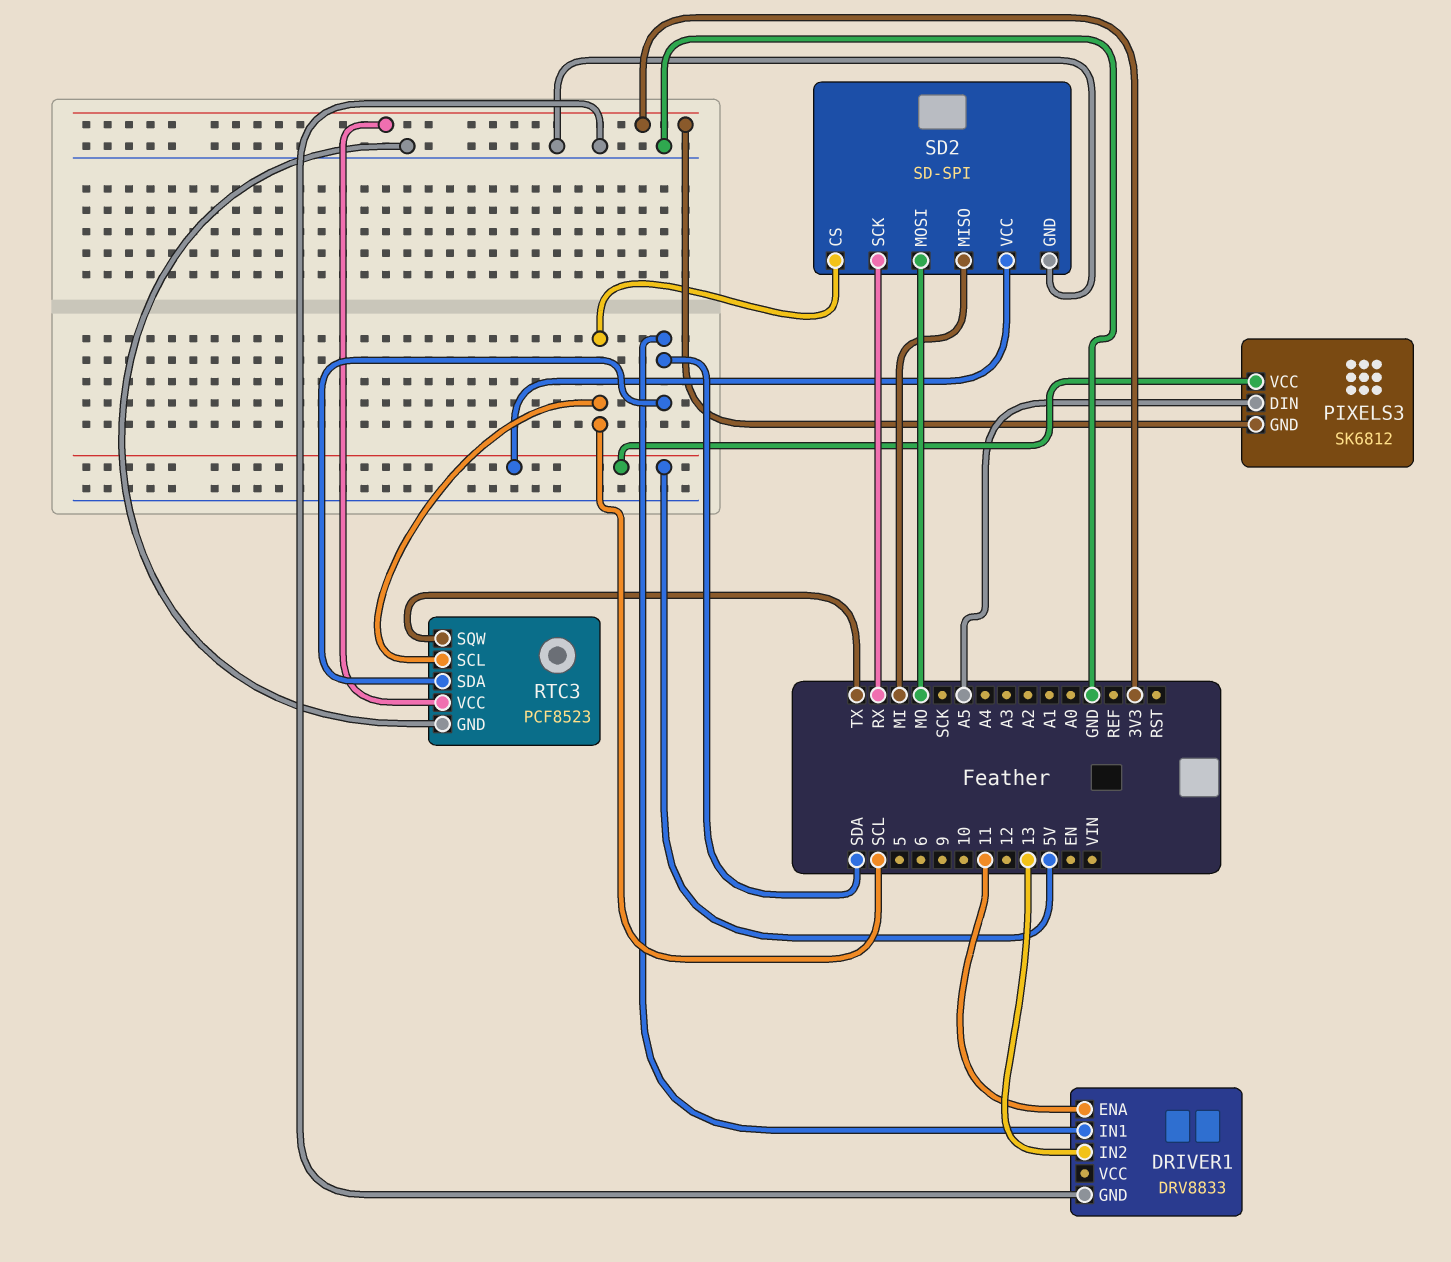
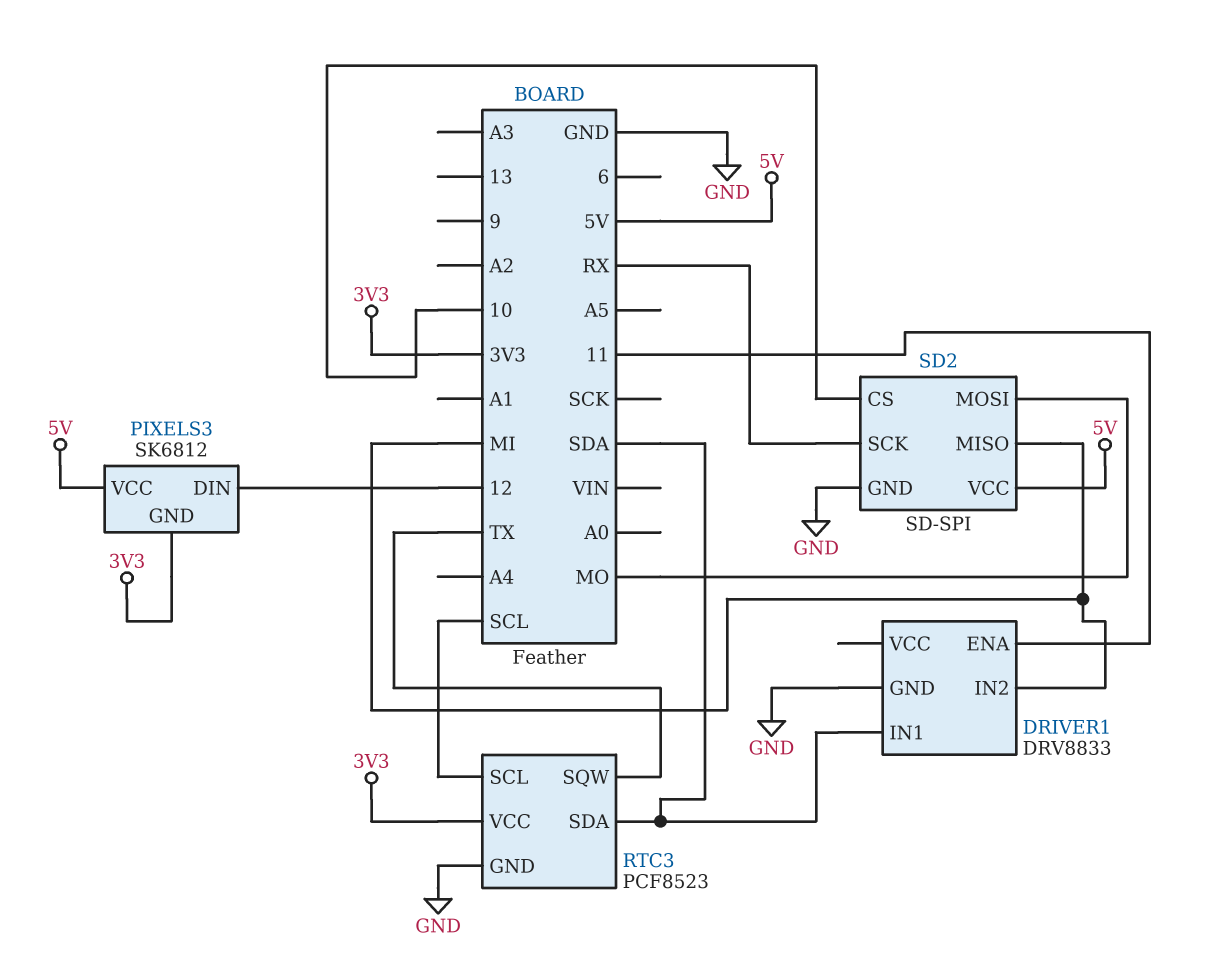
DRIVER1 pin IN2: 13 -> MI
PIXELS3 pin DIN: A5 -> 12
SD2 pin CS: SCL -> 10

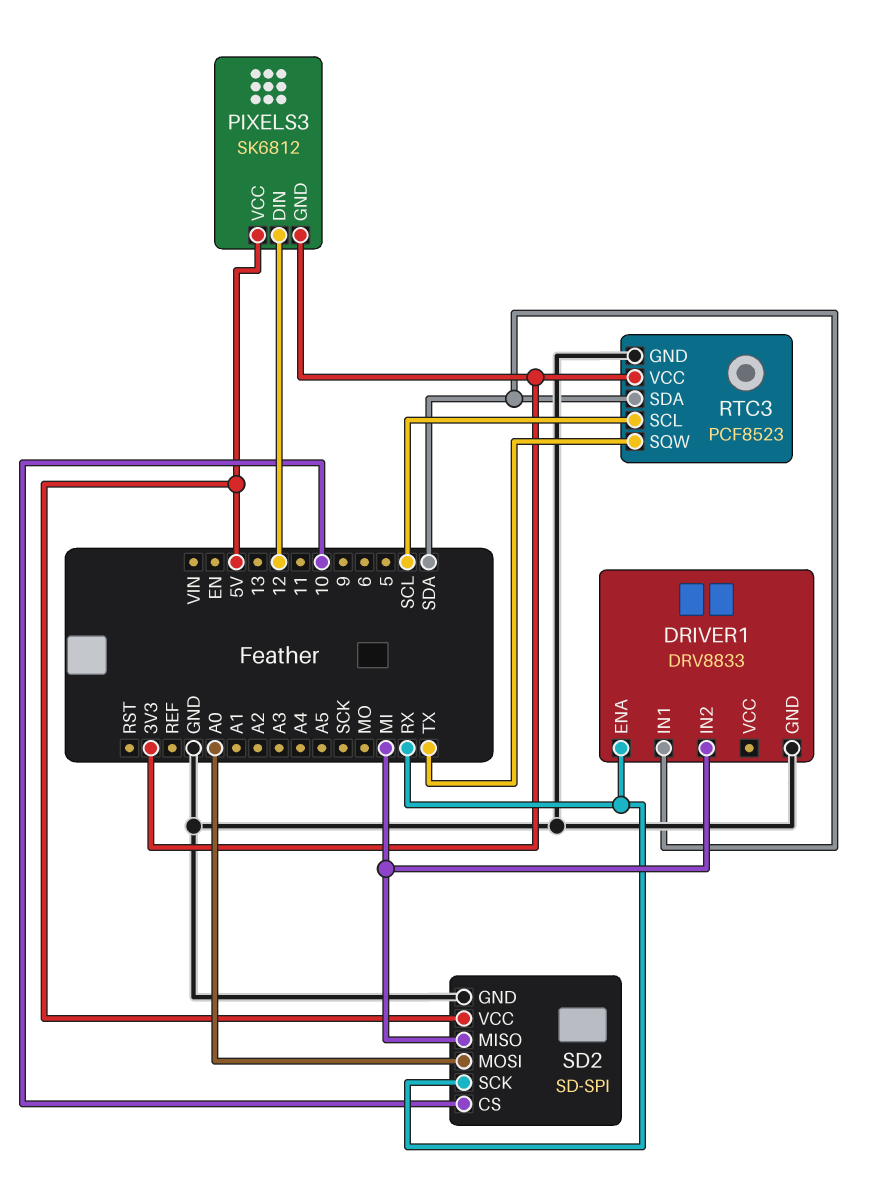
DRIVER1 pin ENA: 11 -> RX
SD2 pin MOSI: MO -> A0

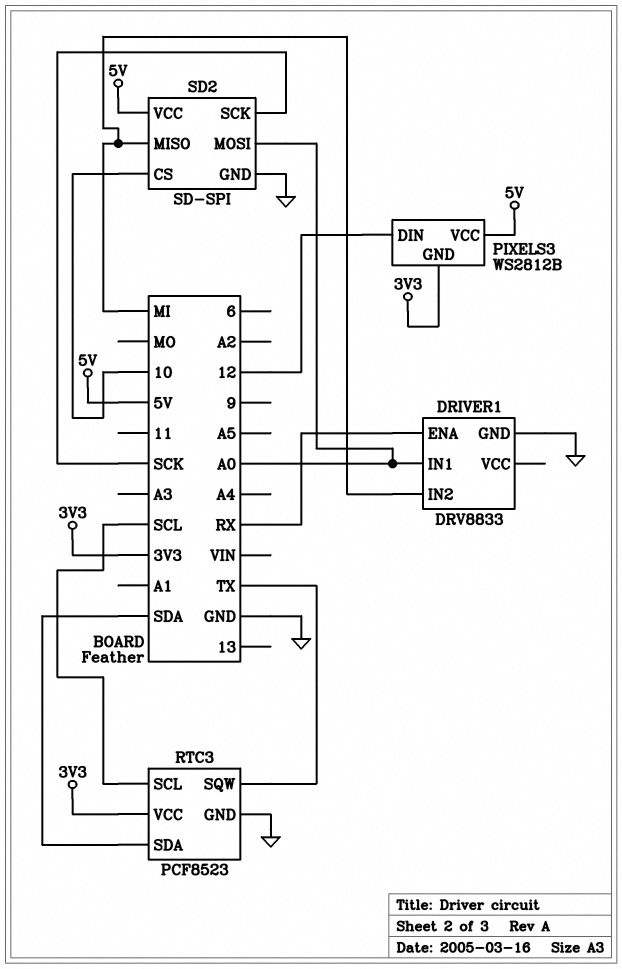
DRIVER1 pin IN1: SDA -> A0
PIXELS3: SK6812 -> WS2812B
SD2 pin SCK: RX -> SCK

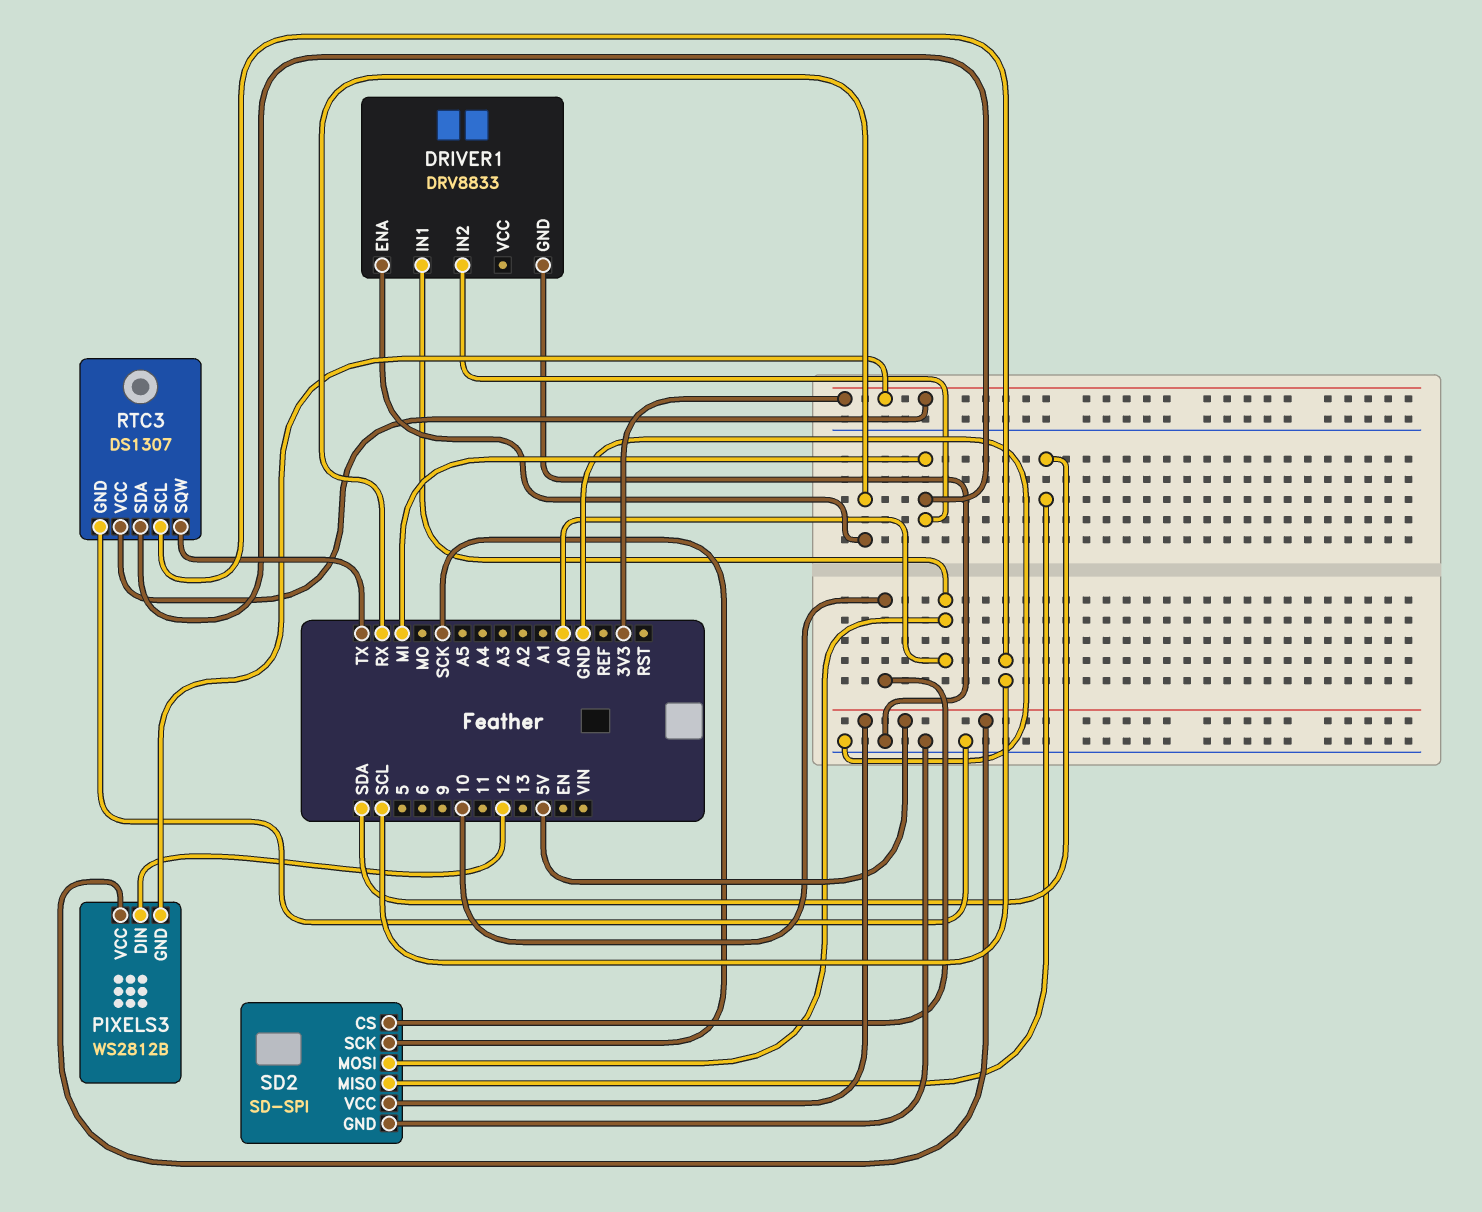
RTC3: PCF8523 -> DS1307
RTC3 pin SDA: SDA -> MI
SD2 pin MISO: MI -> SDA

